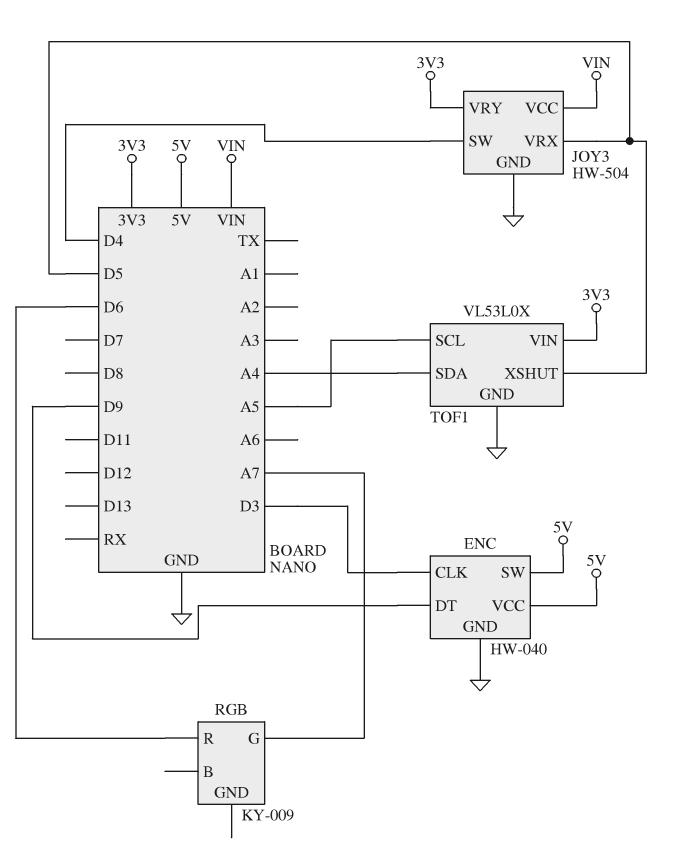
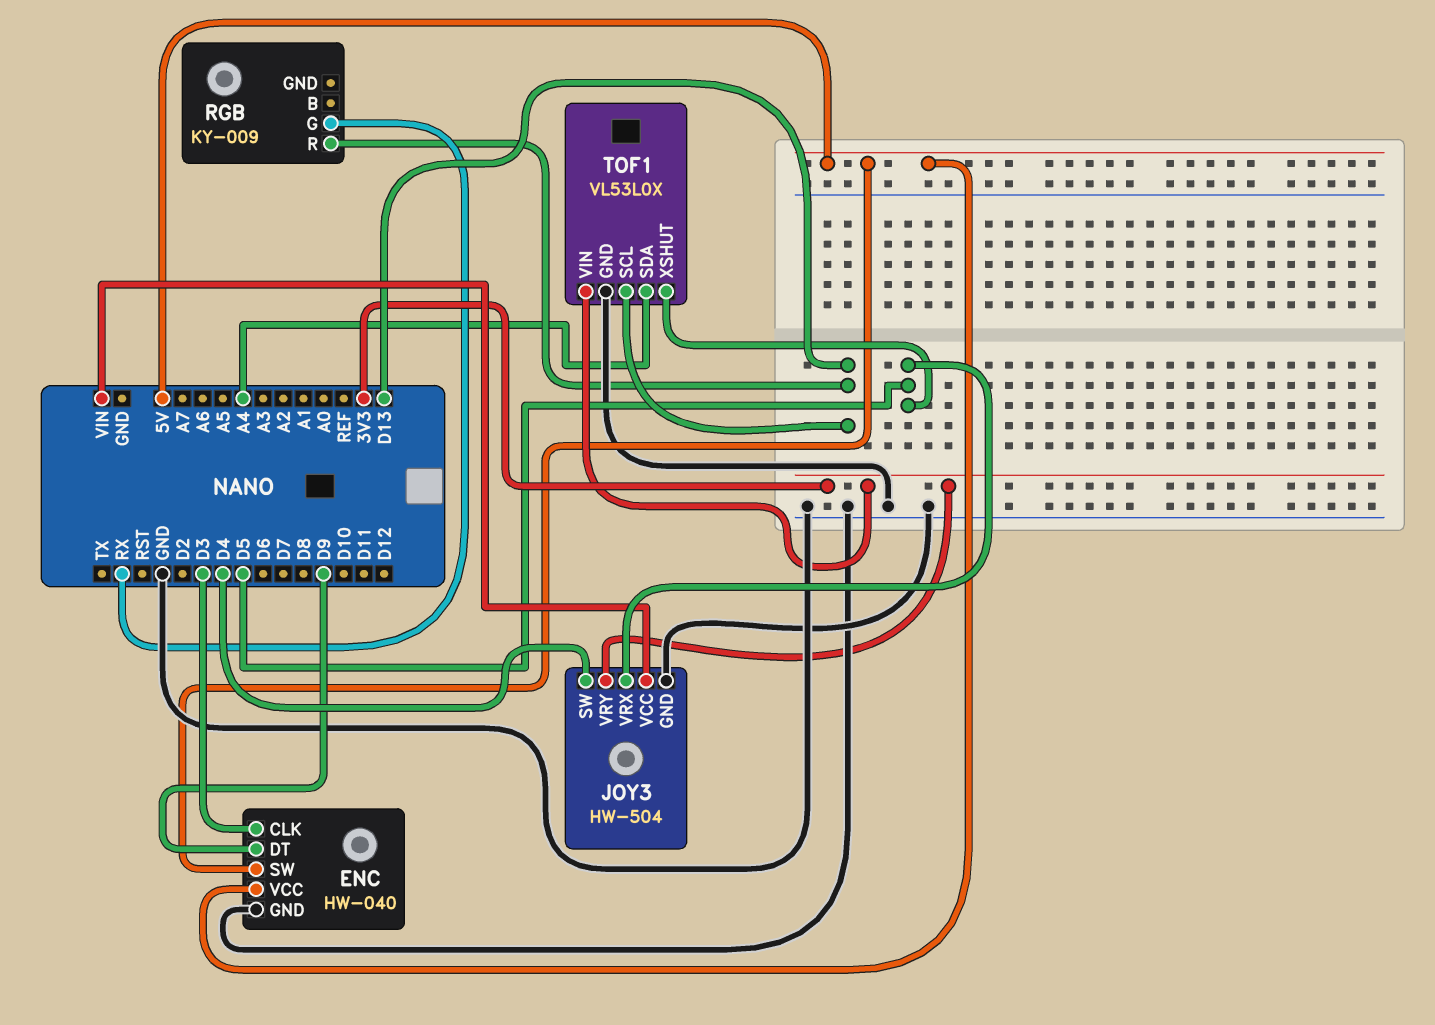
RGB pin G: A7 -> RX
RGB pin R: D6 -> D13
TOF1 pin SCL: A5 -> D13

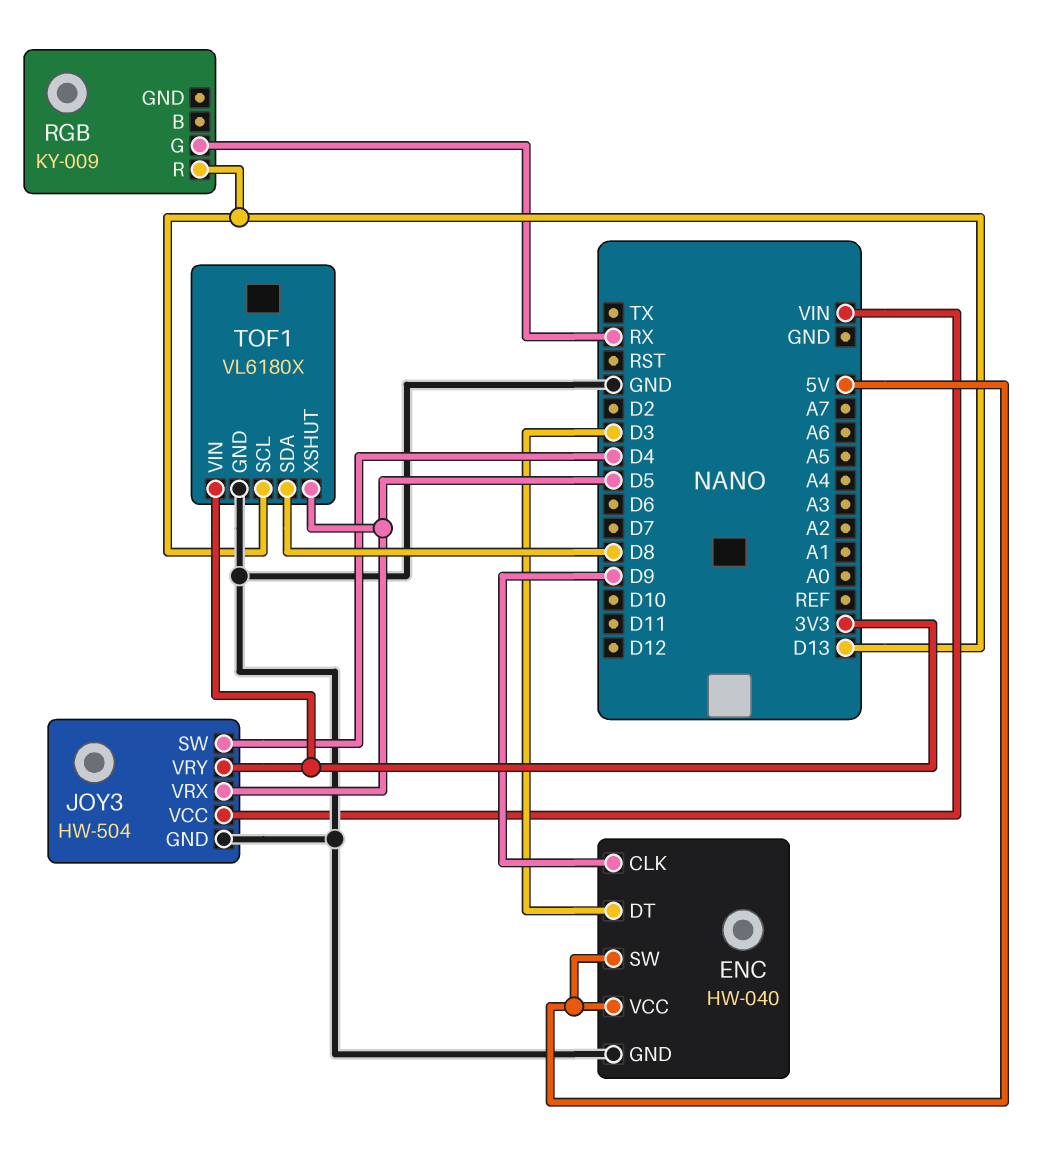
ENC pin CLK: D3 -> D9
ENC pin DT: D9 -> D3
TOF1: VL53L0X -> VL6180X
TOF1 pin SDA: A4 -> D8

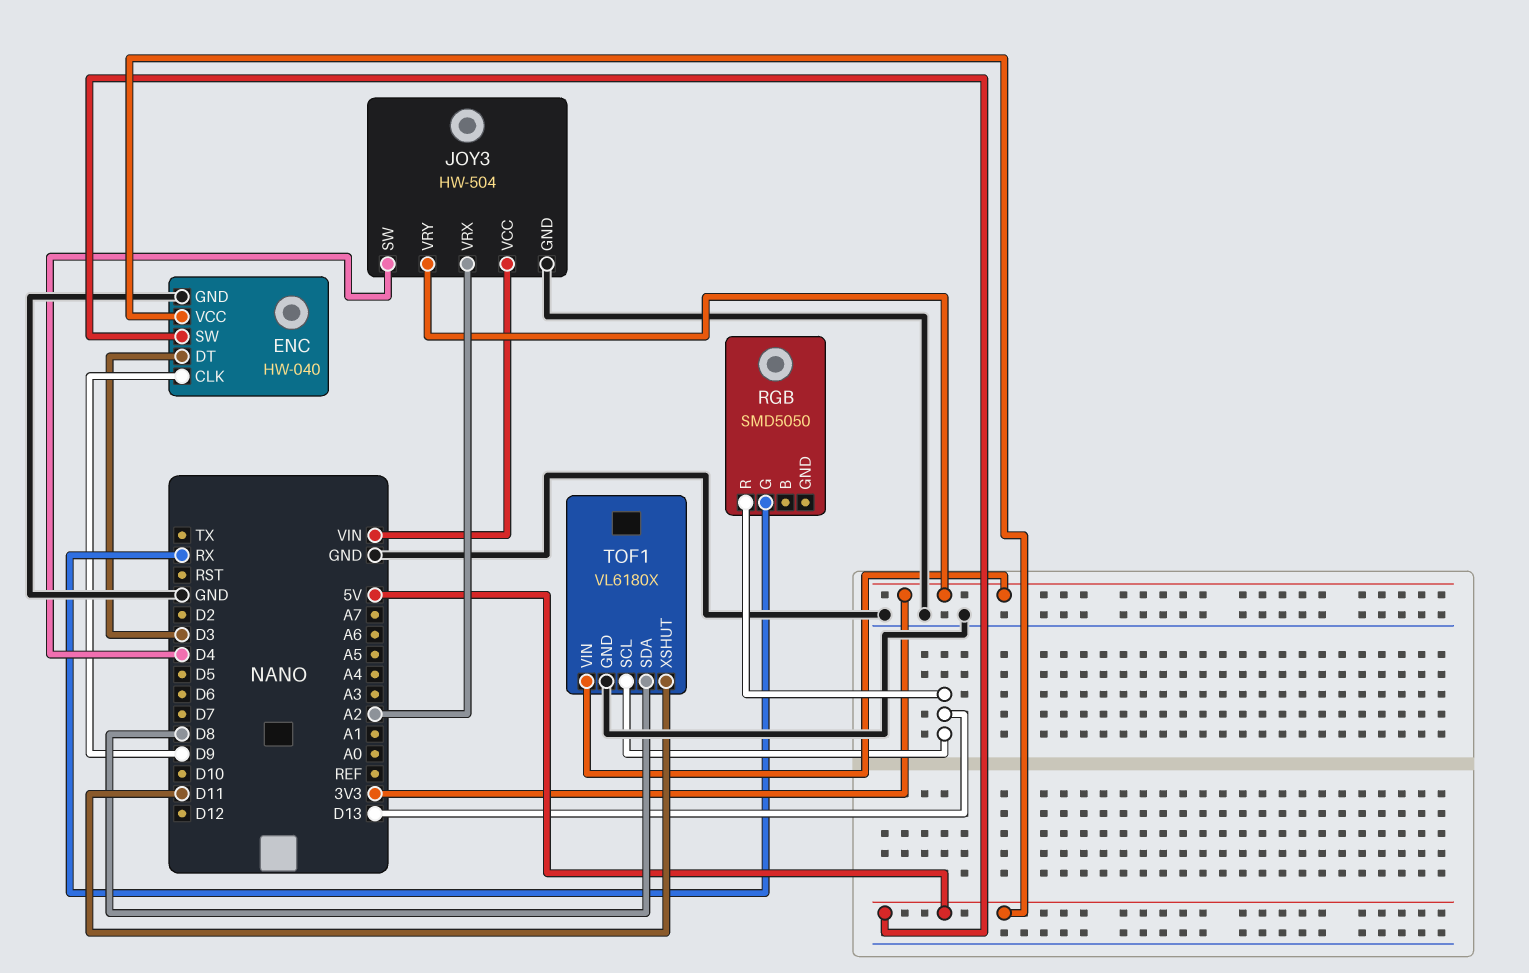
JOY3 pin VRX: D5 -> A2
RGB: KY-009 -> SMD5050
TOF1 pin XSHUT: D5 -> D11

